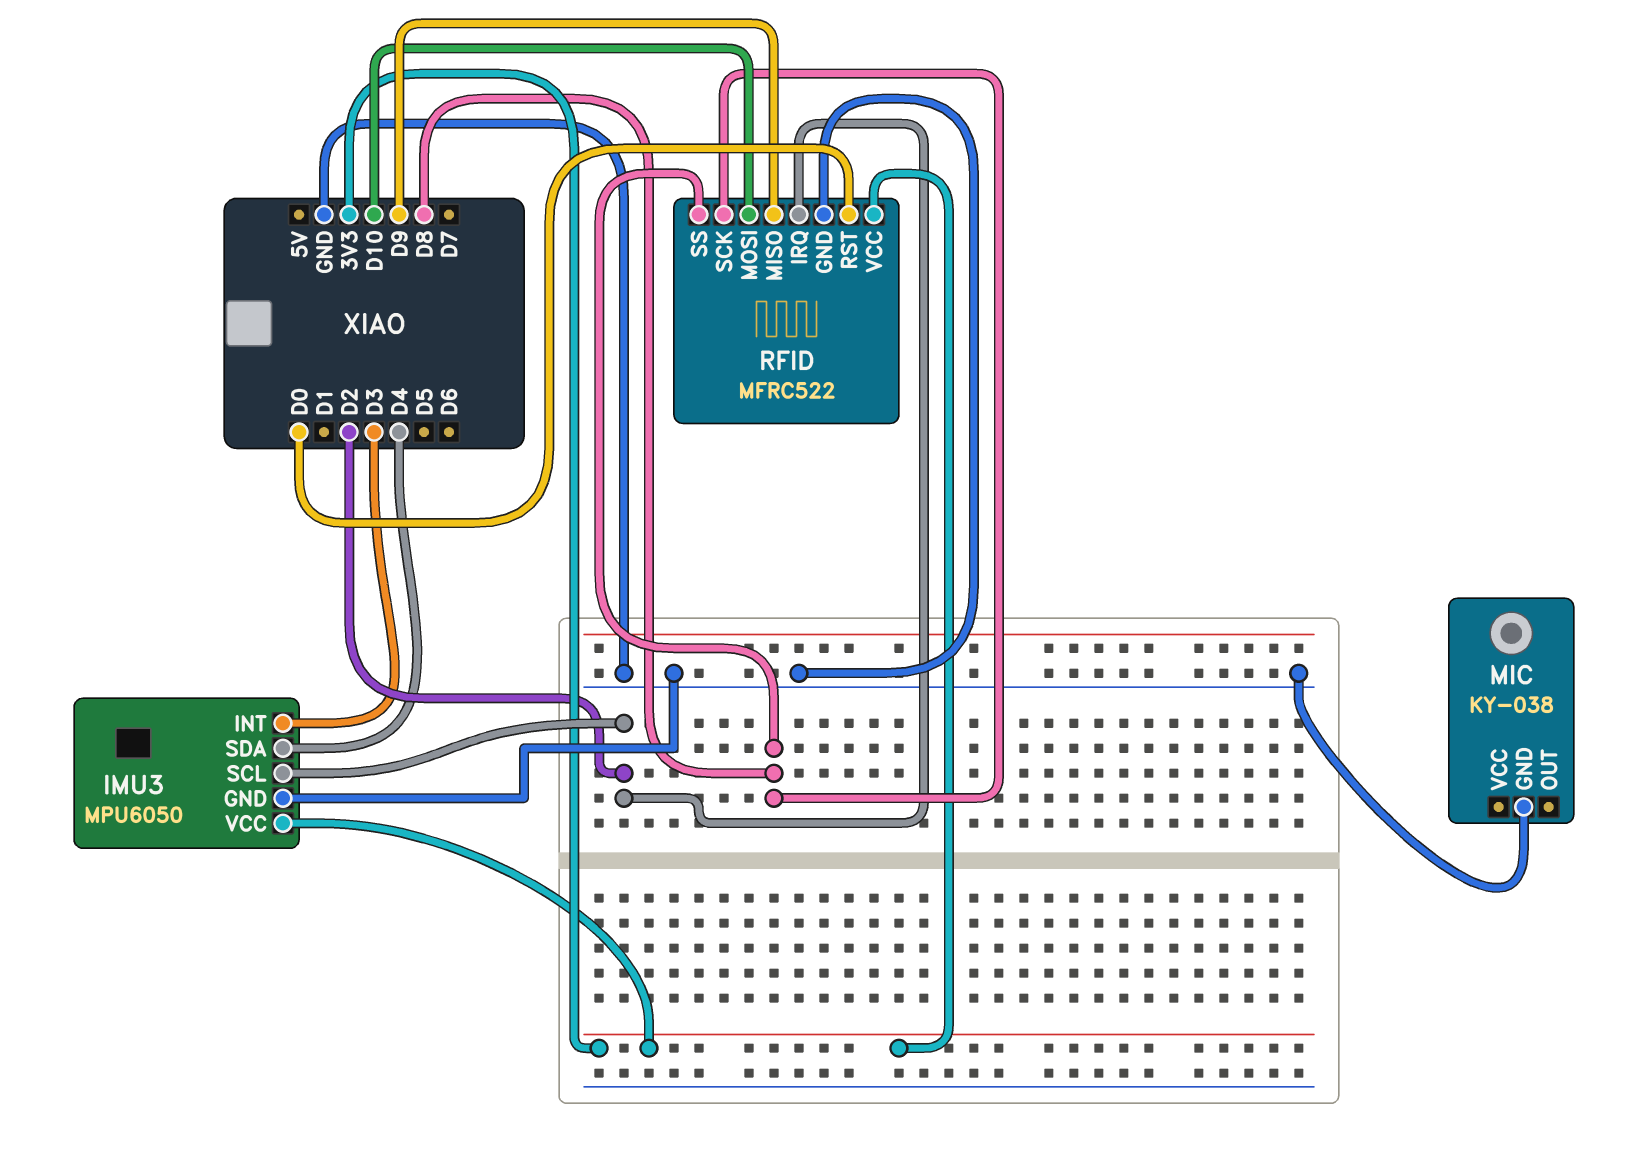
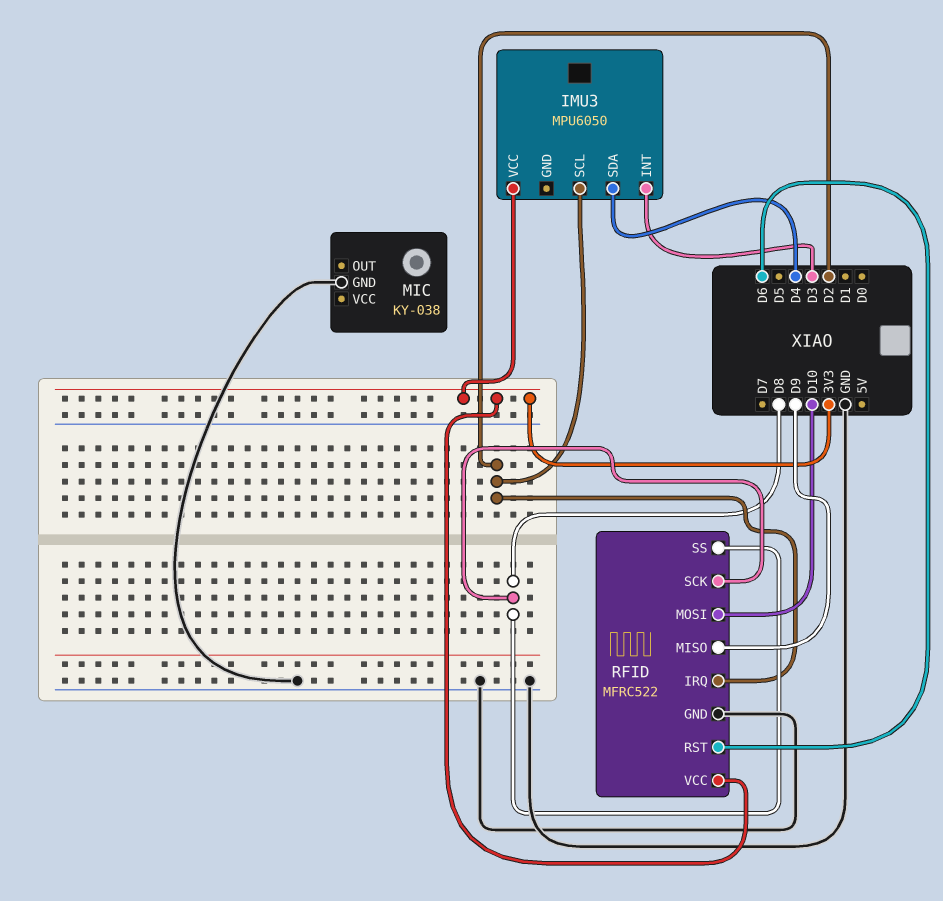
IMU3 pin GND: GND -> none
RFID pin RST: D0 -> D6

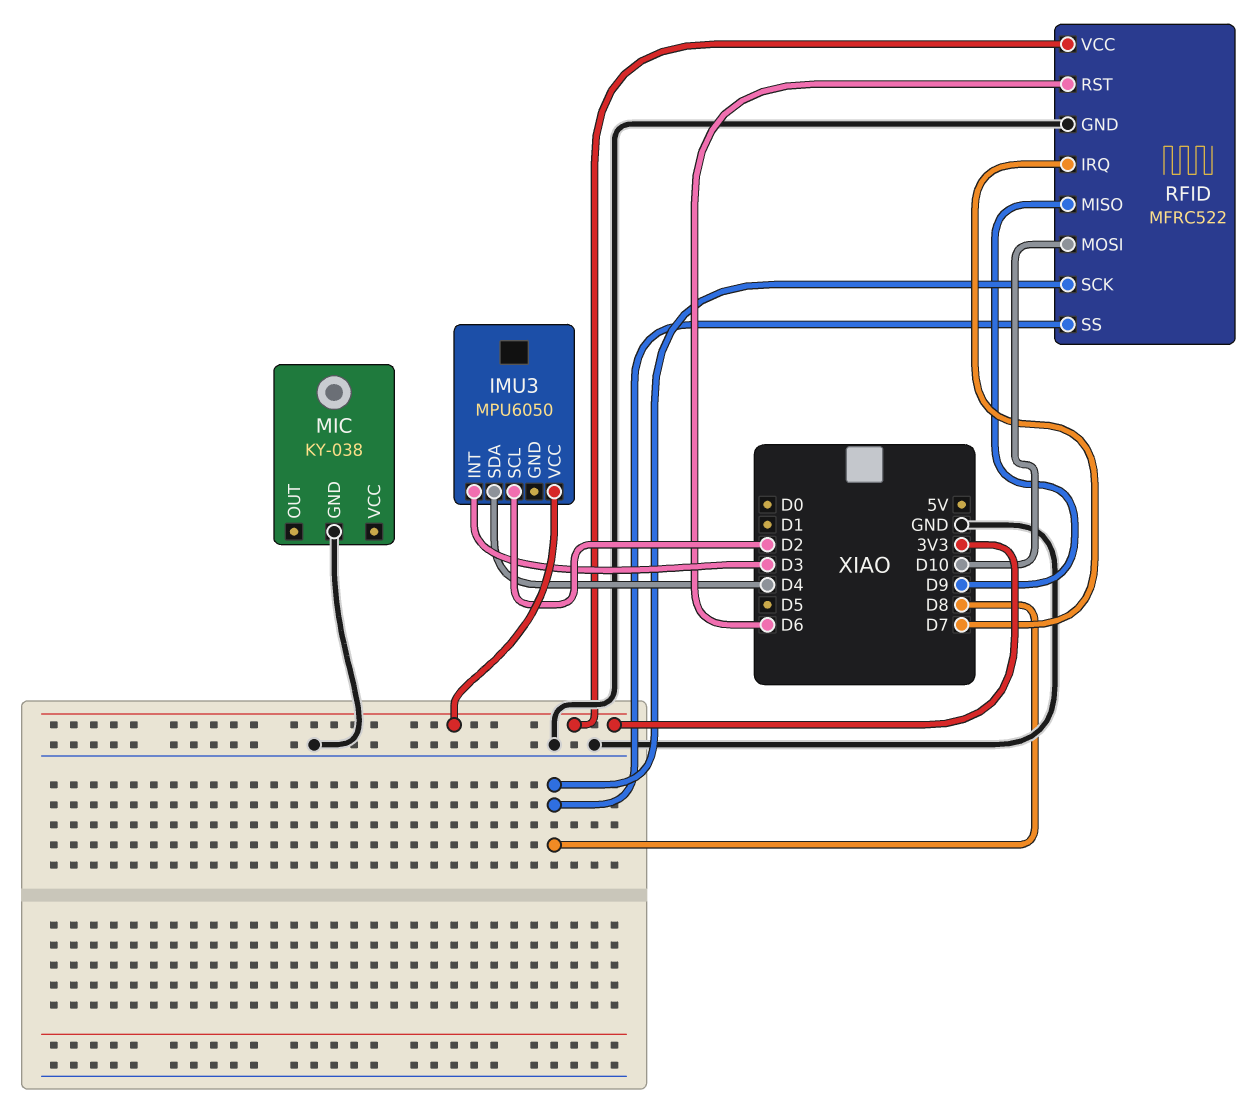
RFID pin IRQ: D2 -> D7

